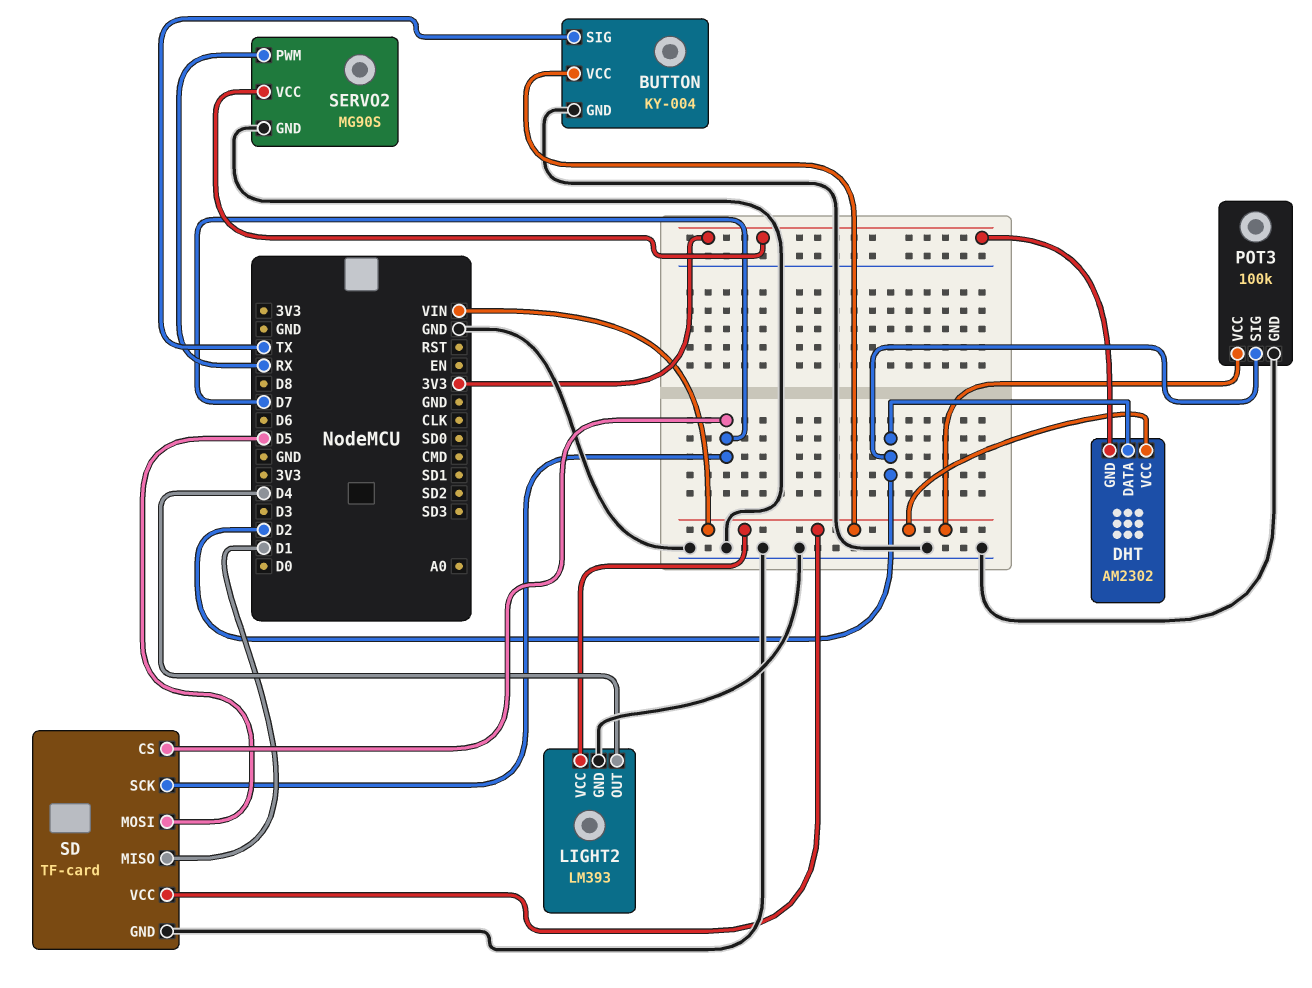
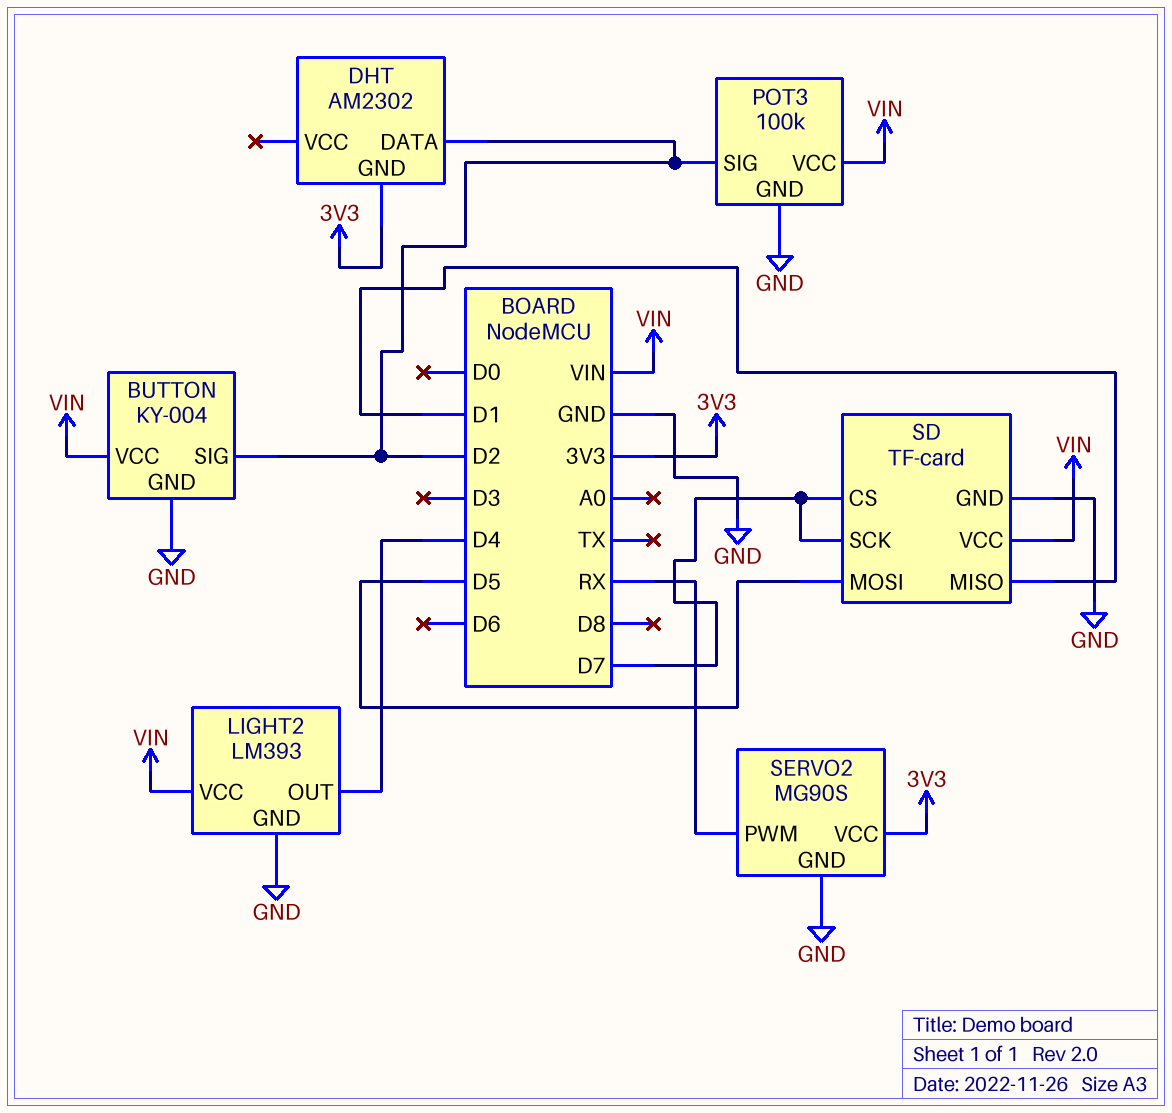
BUTTON pin SIG: TX -> D2
DHT pin VCC: VIN -> none

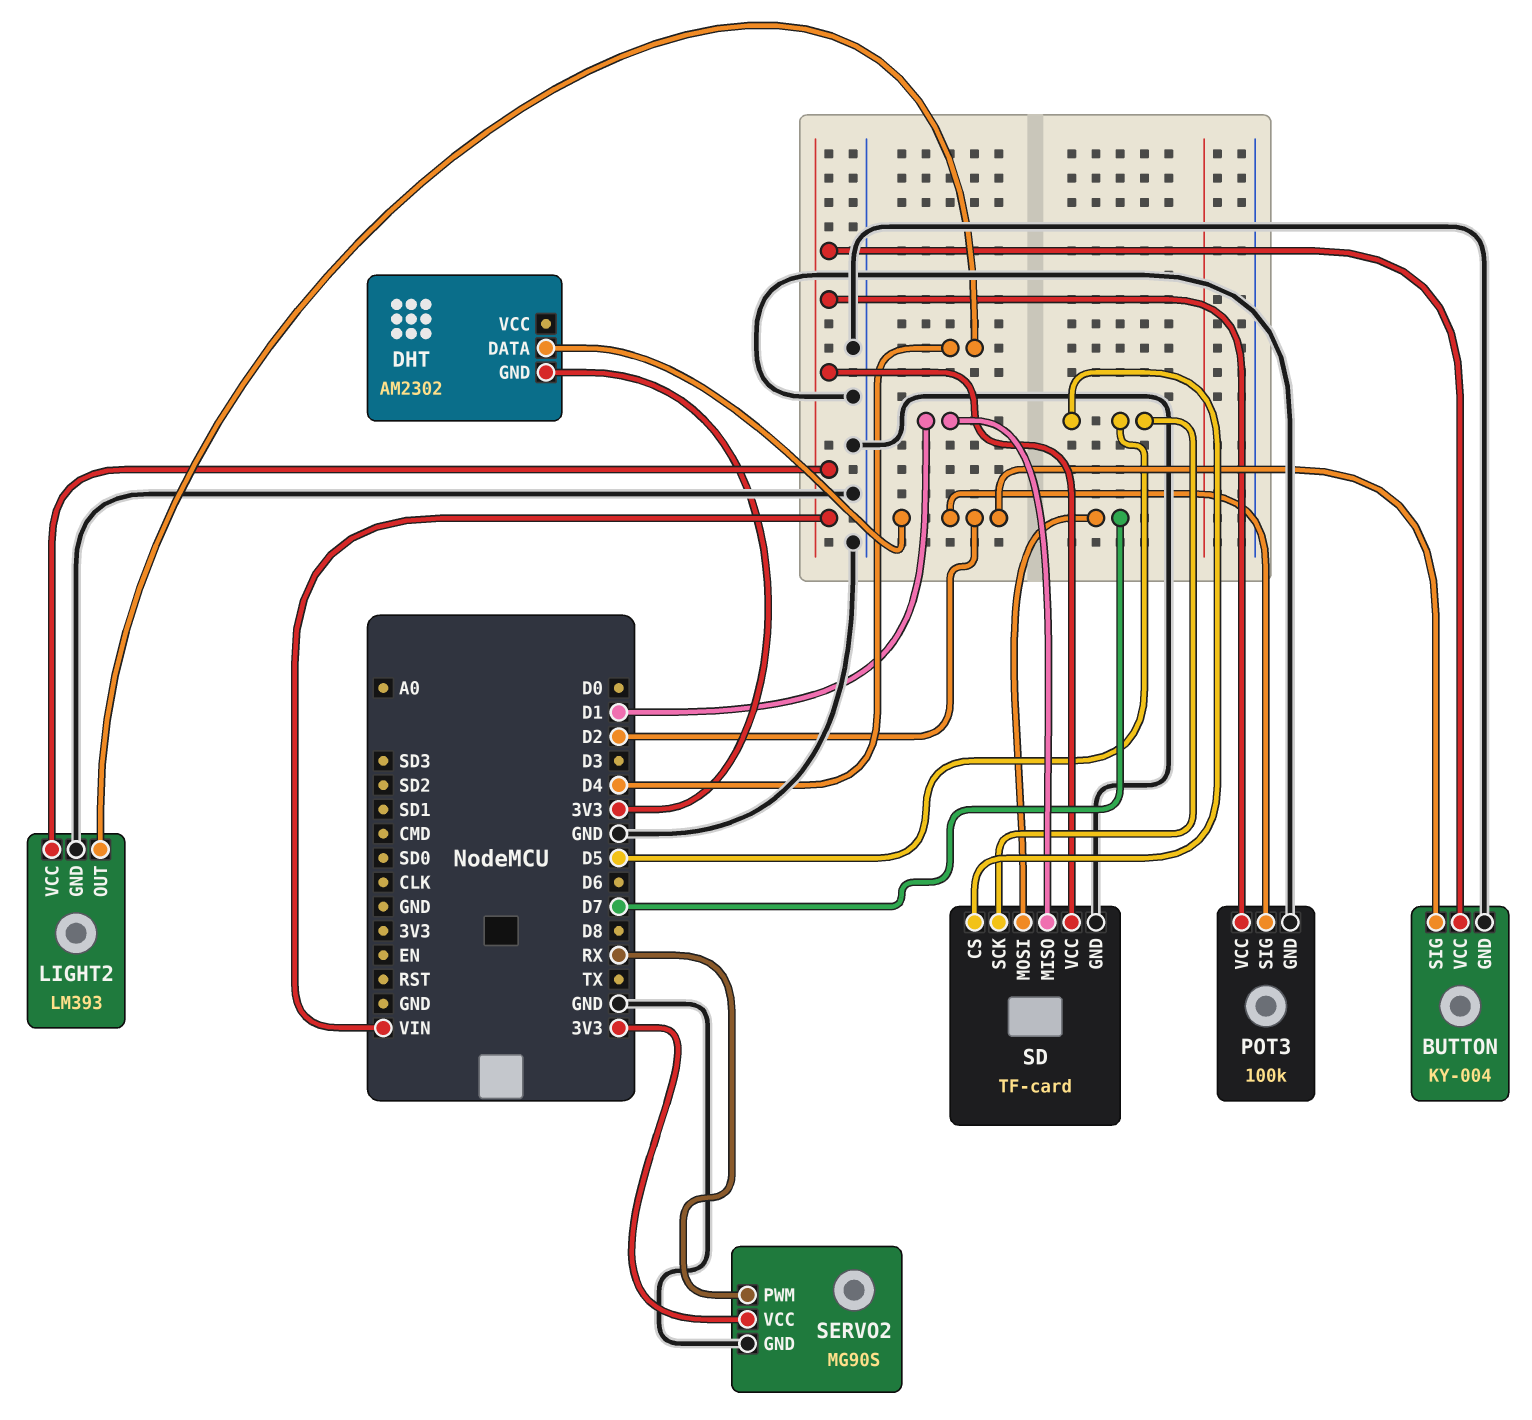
SD pin CS: D7 -> D5
SD pin MOSI: D5 -> D7
SD pin SCK: D7 -> D5

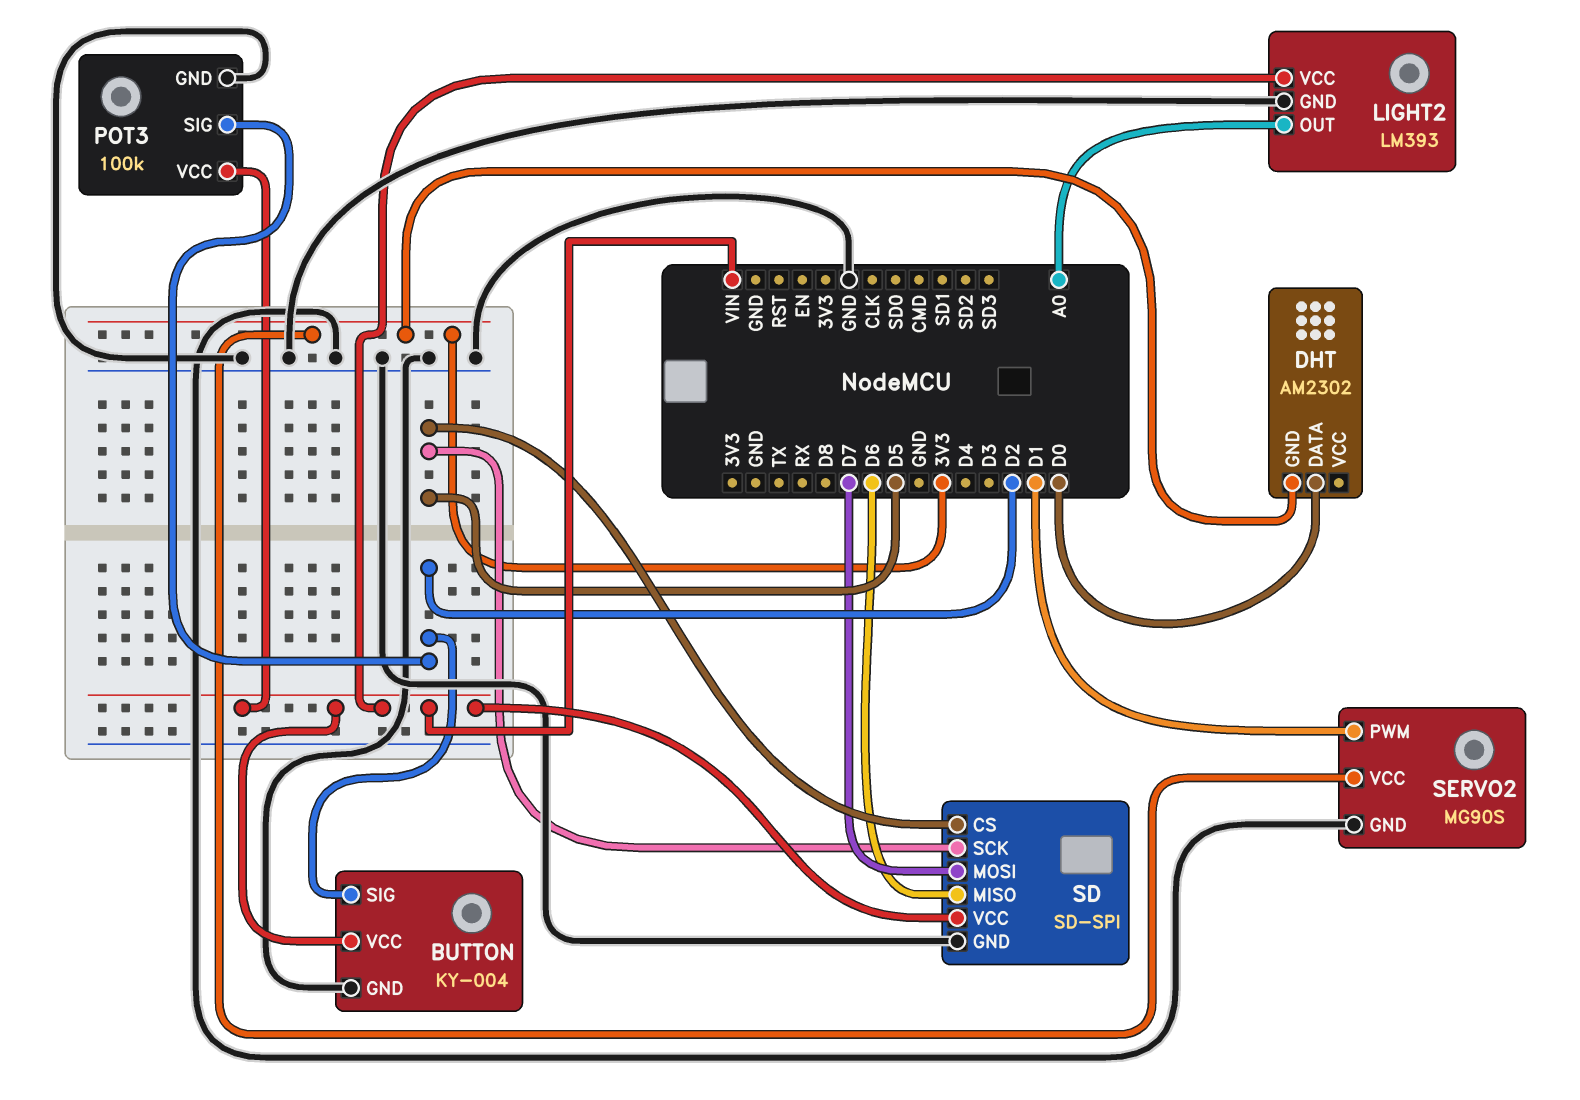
DHT pin DATA: D2 -> D0
LIGHT2 pin OUT: D4 -> A0
SD: TF-card -> SD-SPI
SD pin MISO: D1 -> D6
SERVO2 pin PWM: RX -> D1

